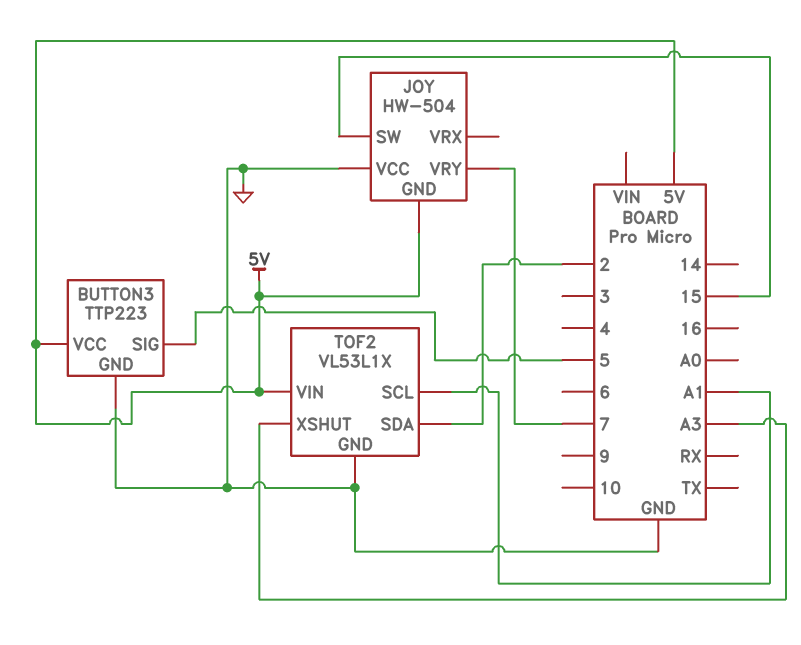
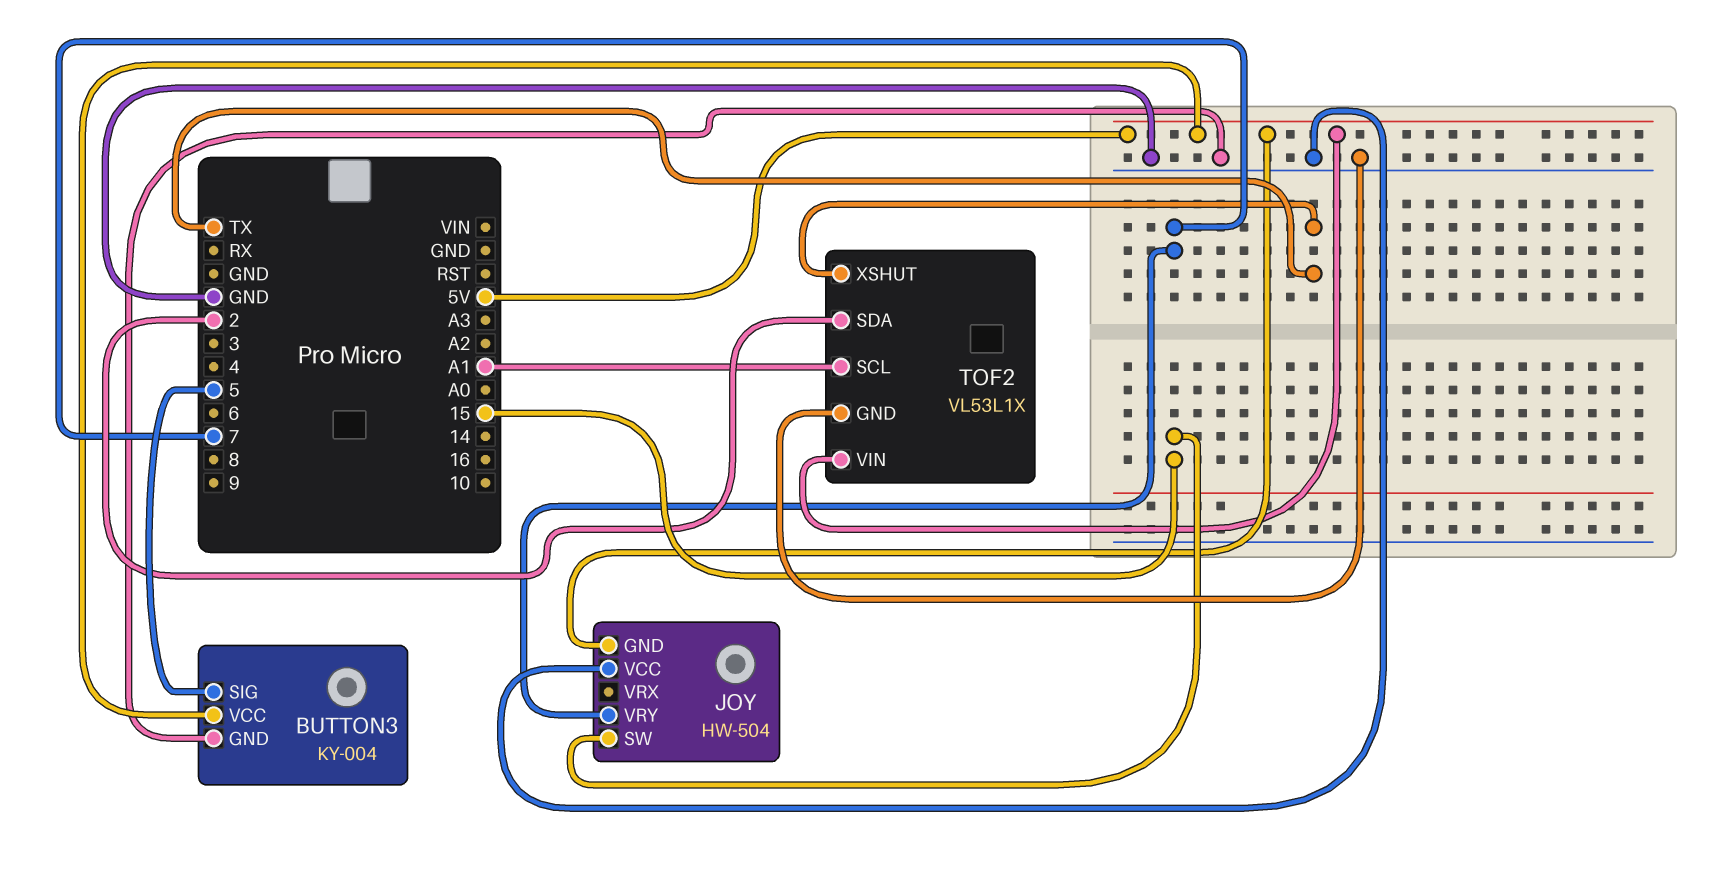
BUTTON3: TTP223 -> KY-004
TOF2 pin XSHUT: A3 -> TX

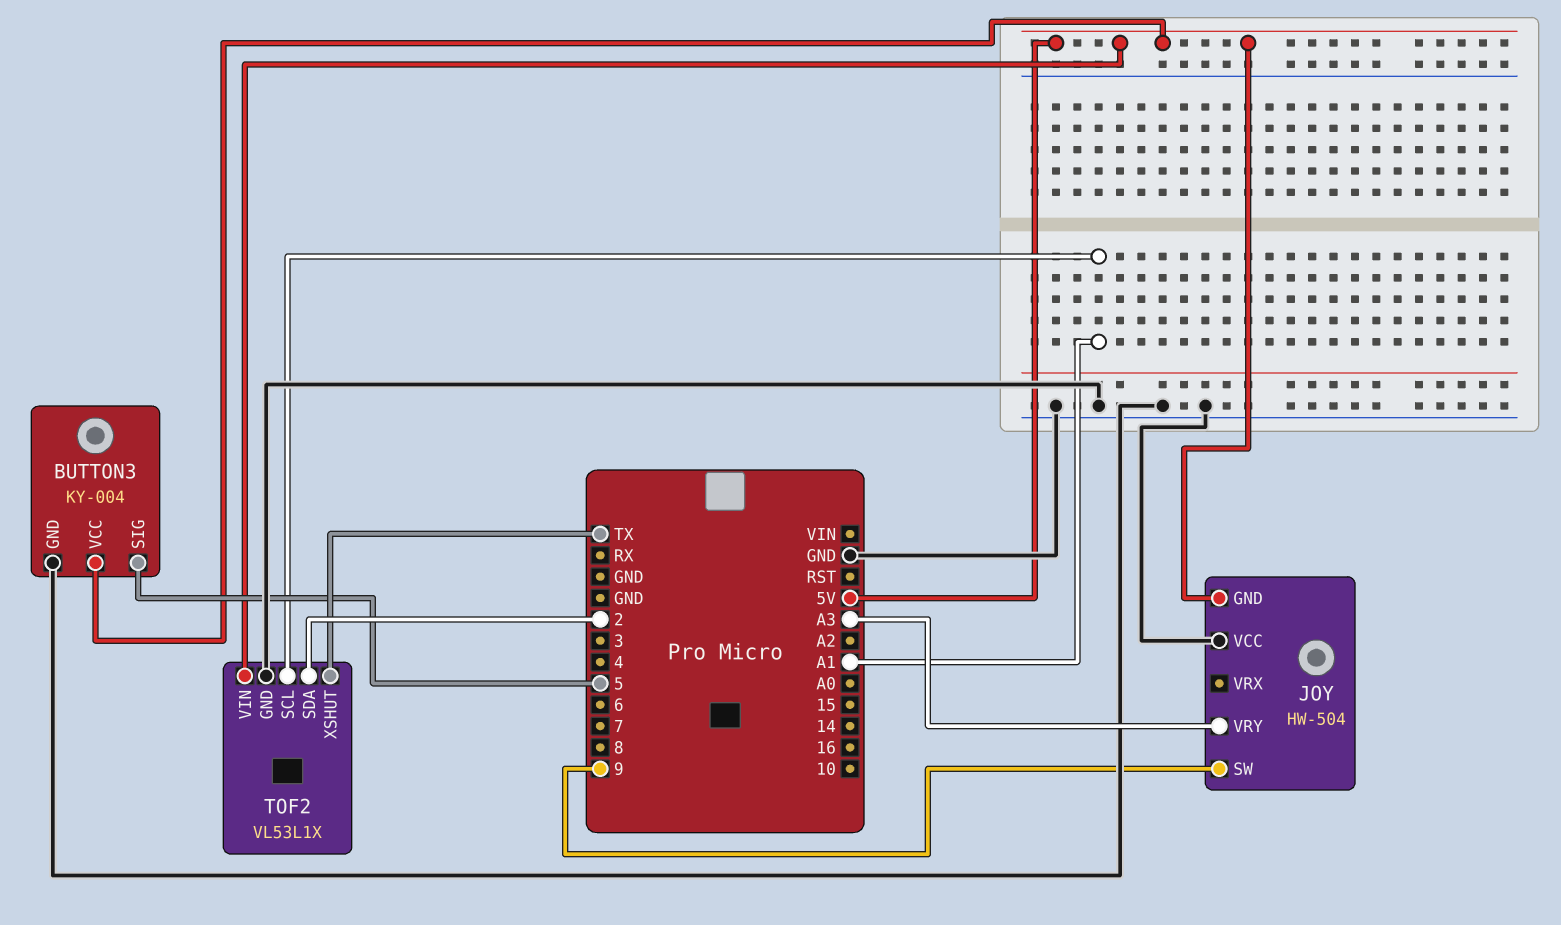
JOY pin SW: 15 -> 9
JOY pin VRY: 7 -> A3

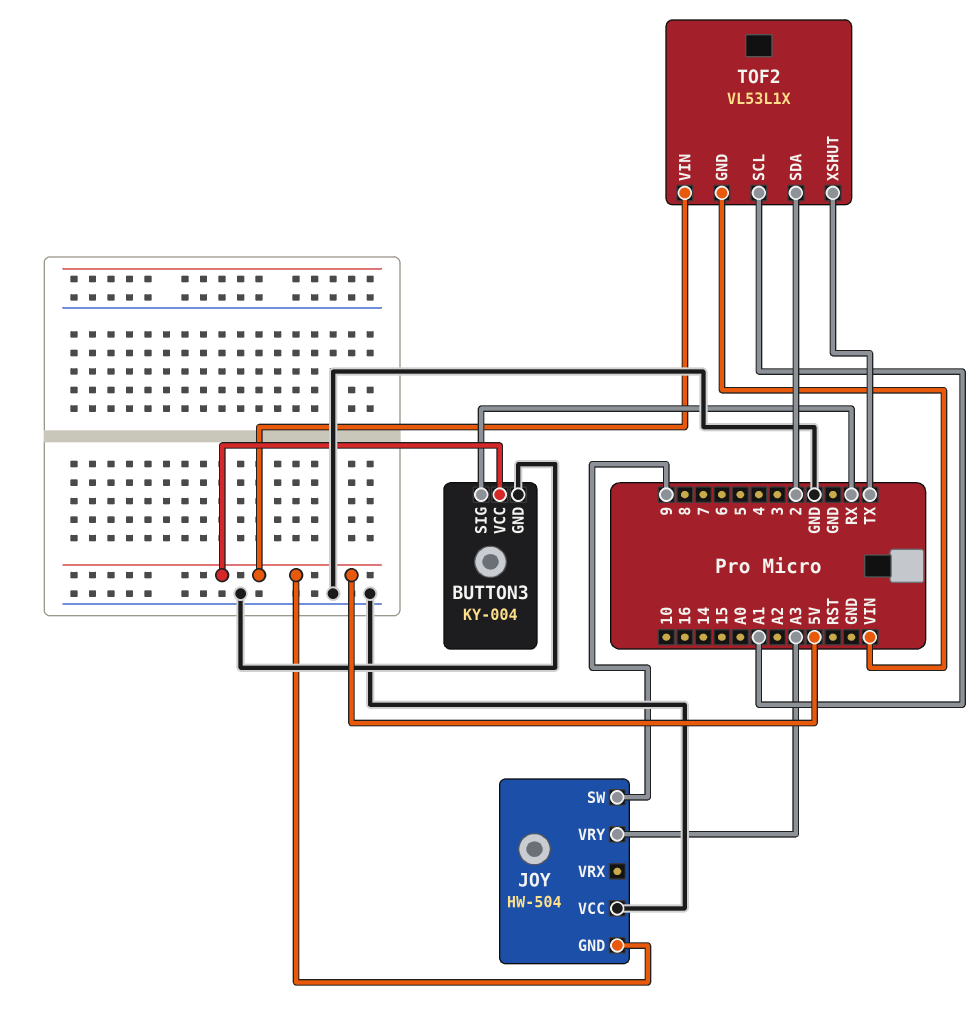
BUTTON3 pin SIG: 5 -> RX
TOF2 pin GND: GND -> VIN

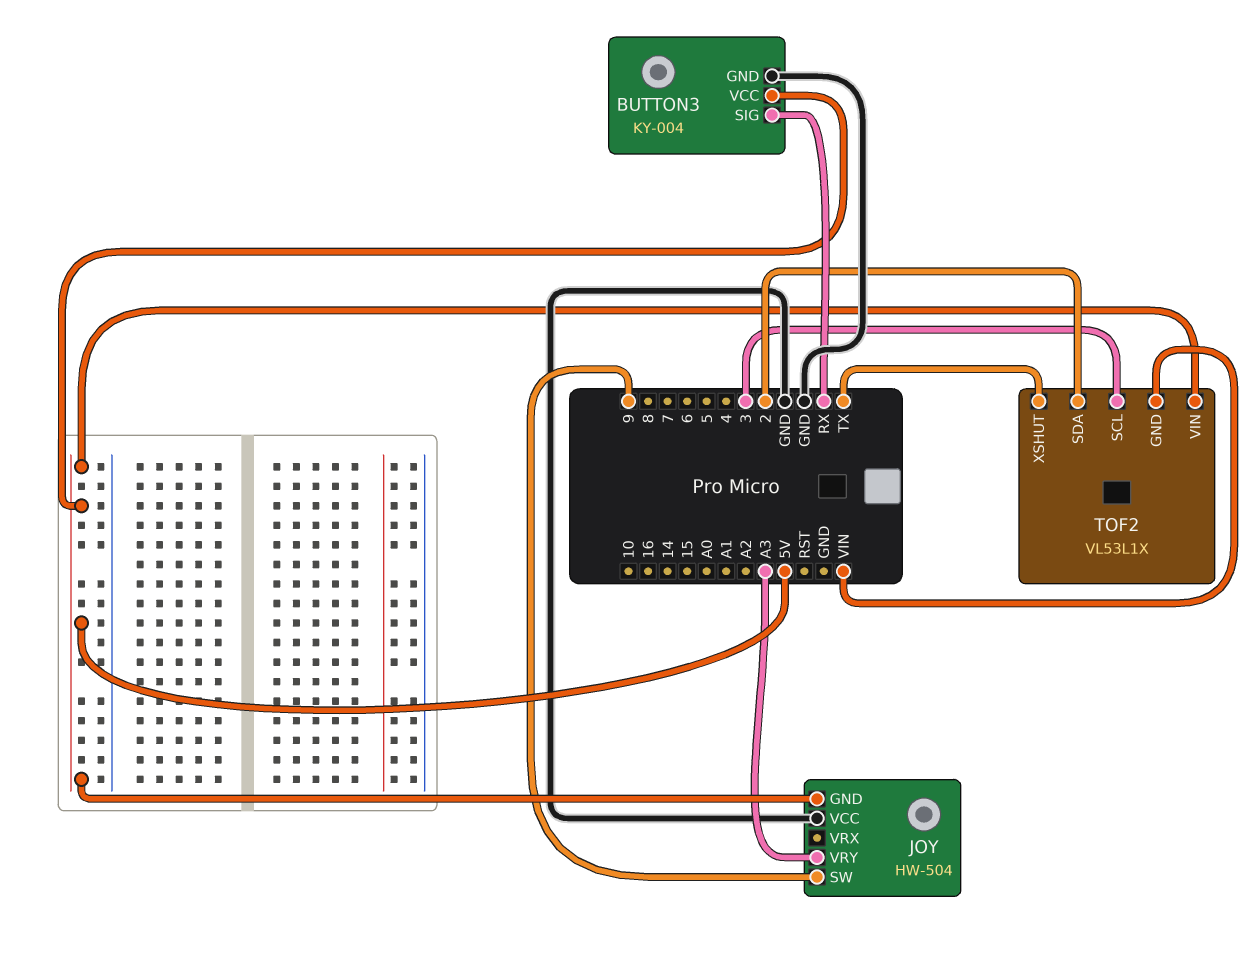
TOF2 pin SCL: A1 -> 3

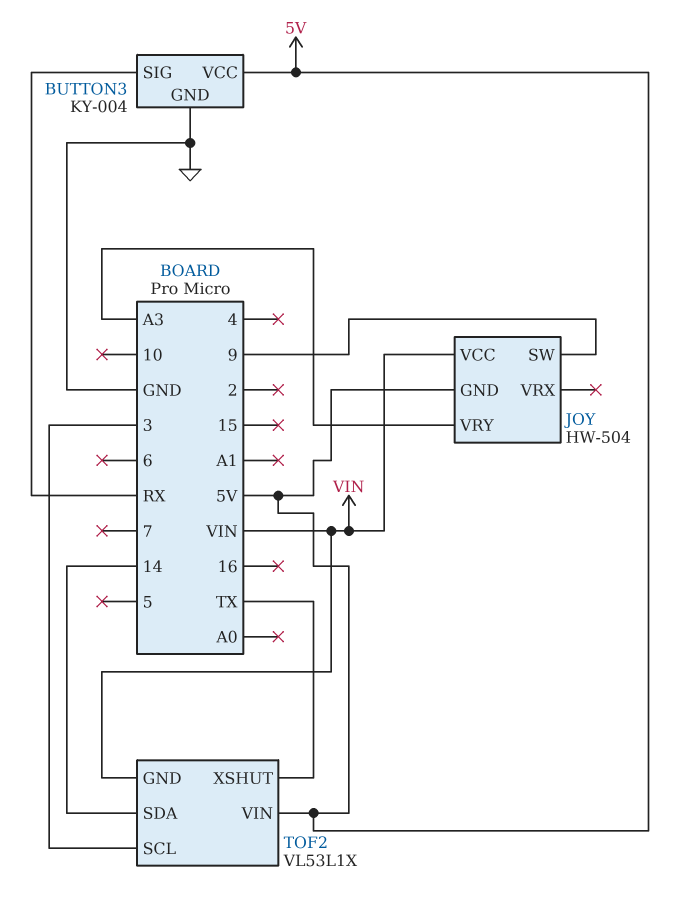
JOY pin VCC: GND -> VIN
TOF2 pin SDA: 2 -> 14

